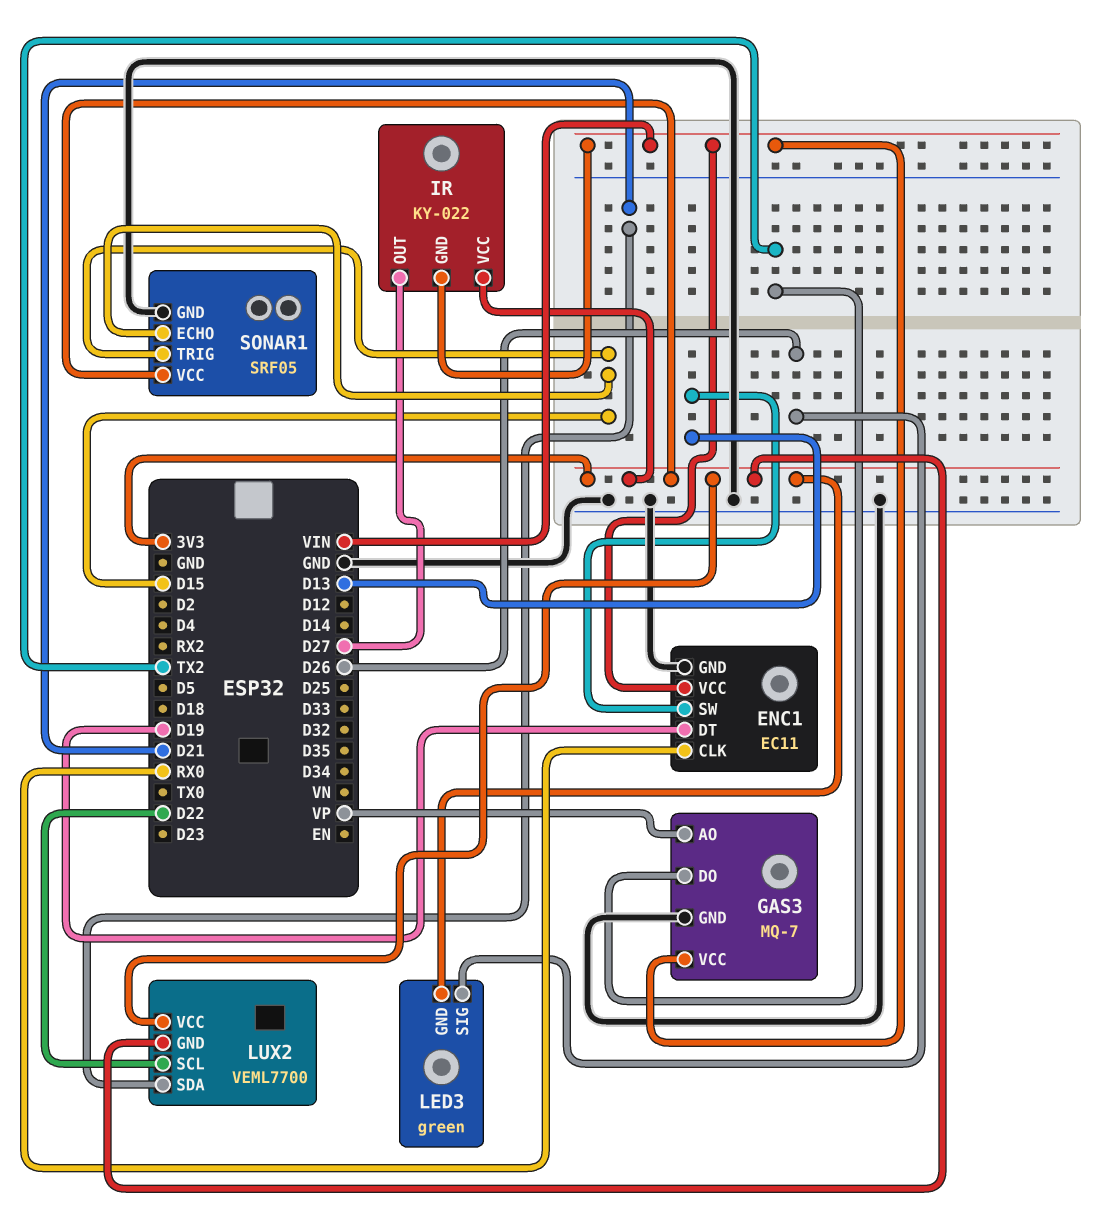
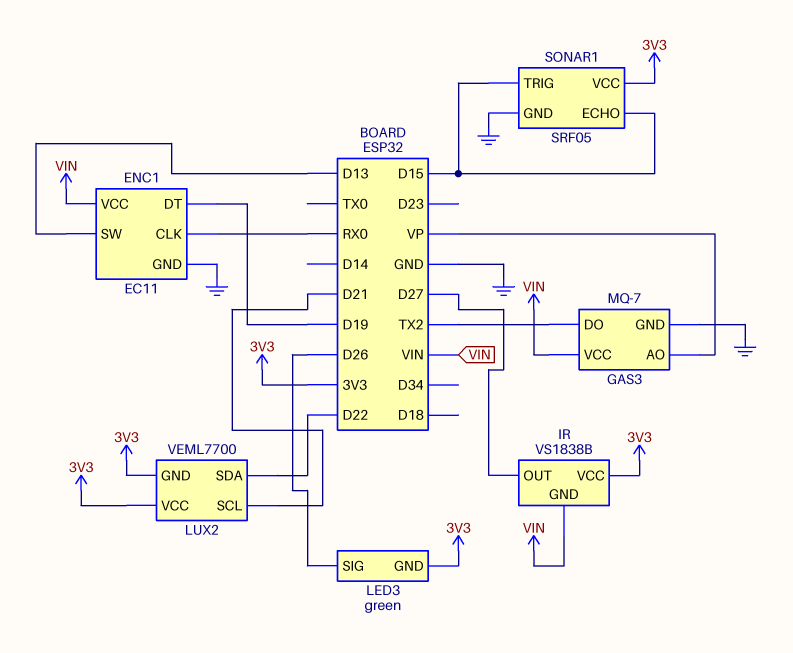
IR: KY-022 -> VS1838B
LUX2 pin SCL: D22 -> D21
LUX2 pin SDA: D21 -> D22

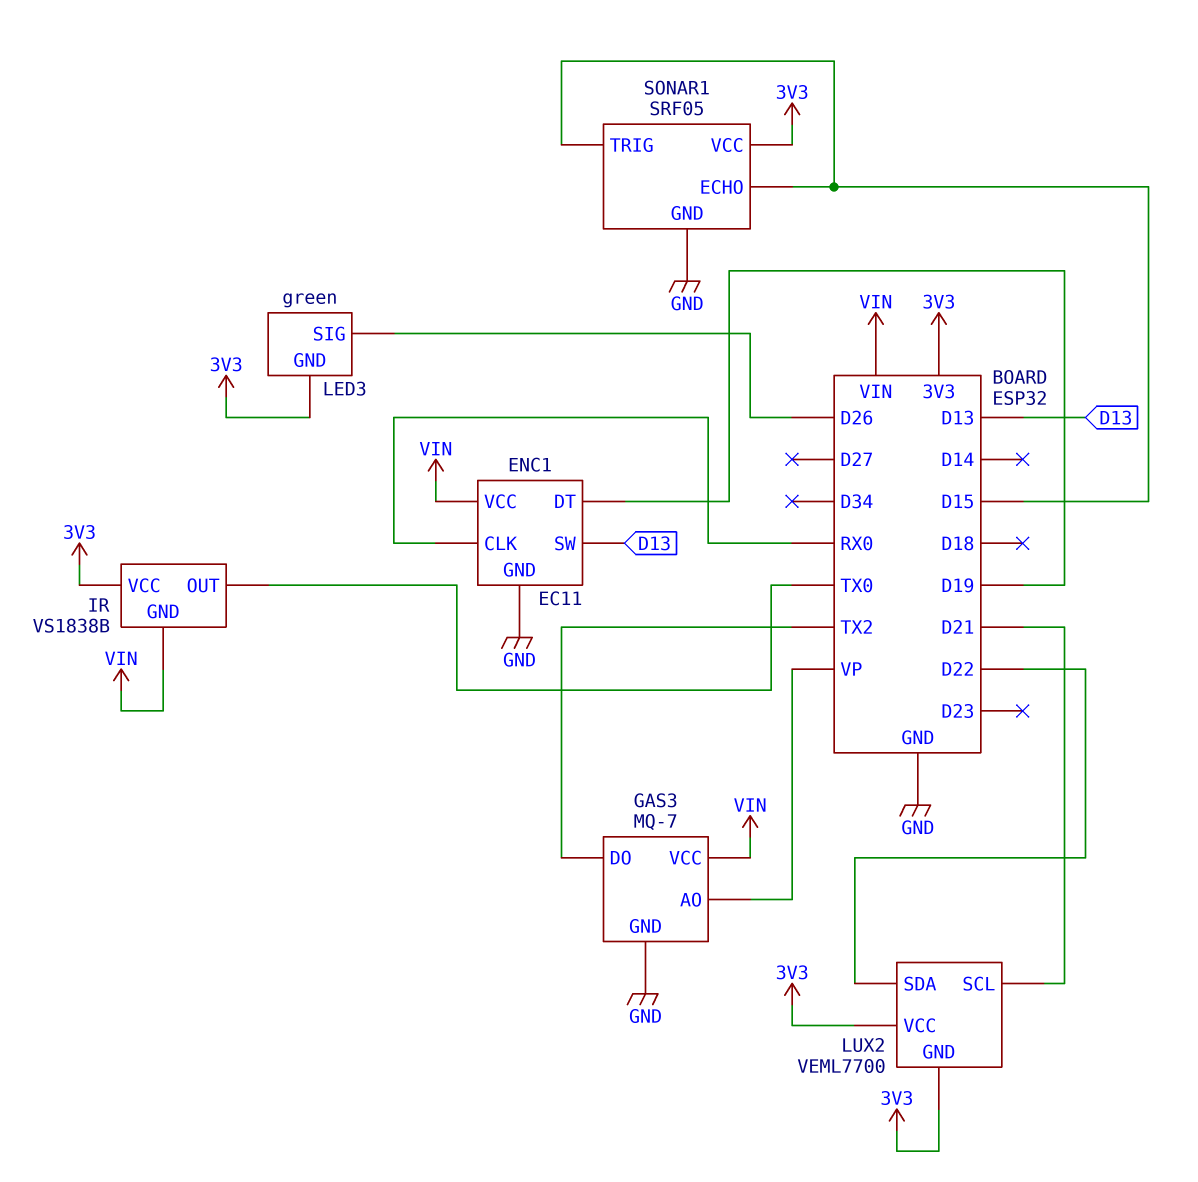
IR pin OUT: D27 -> TX0

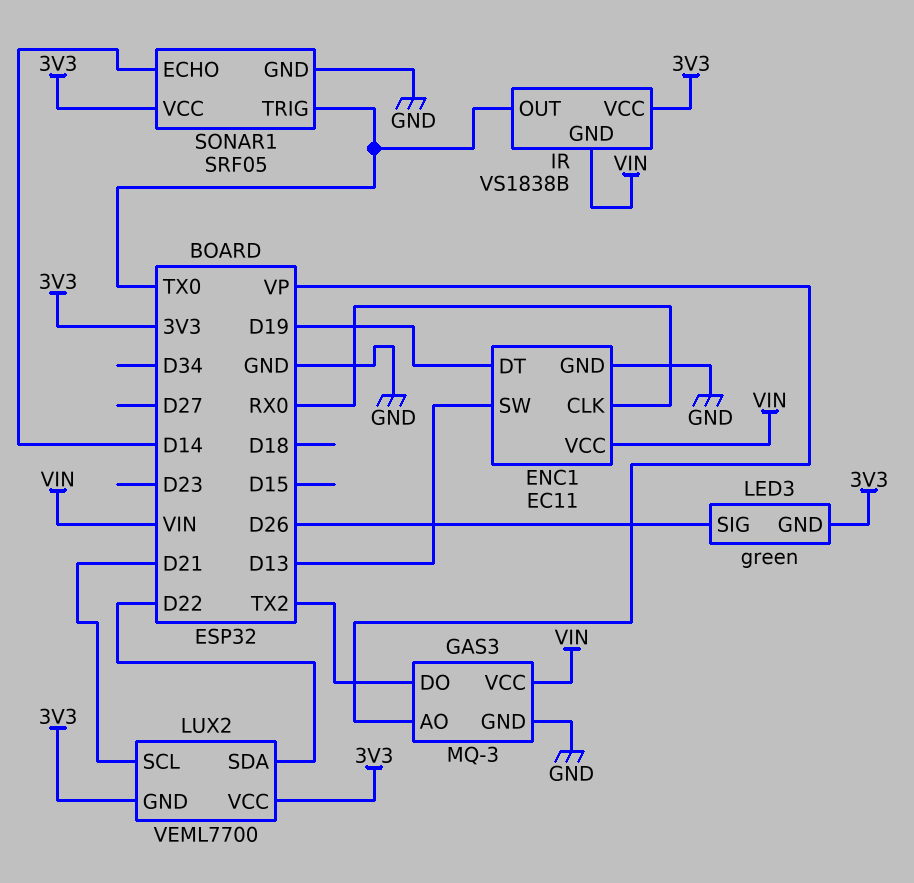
GAS3: MQ-7 -> MQ-3
SONAR1 pin ECHO: D15 -> D14
SONAR1 pin TRIG: D15 -> TX0

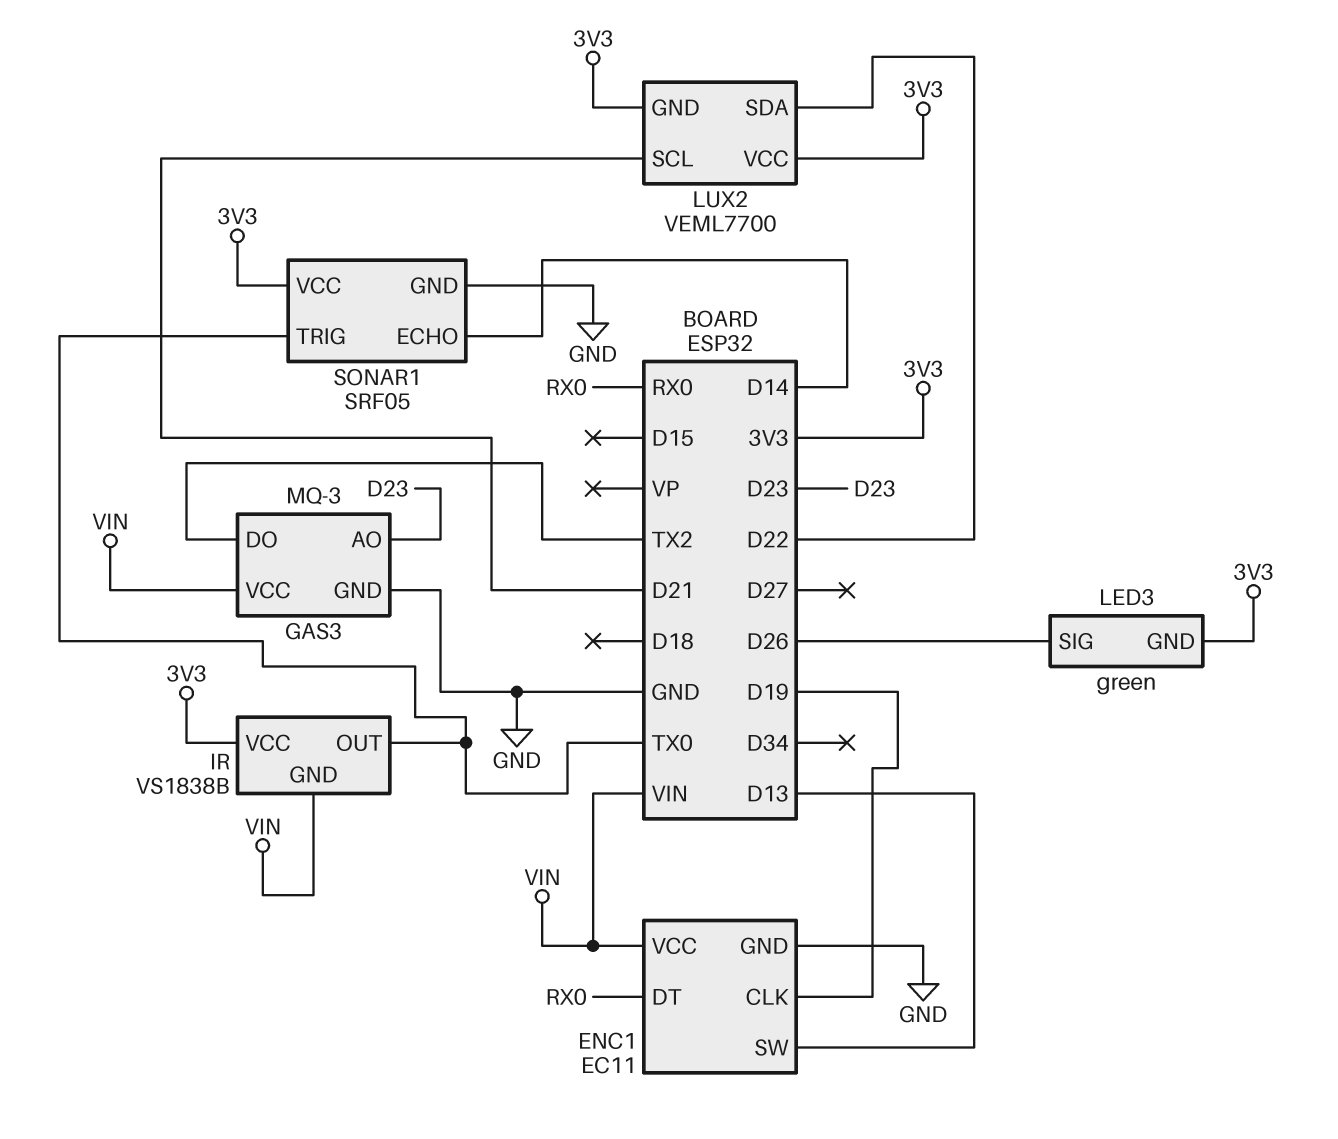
ENC1 pin CLK: RX0 -> D19
ENC1 pin DT: D19 -> RX0
GAS3 pin AO: VP -> D23

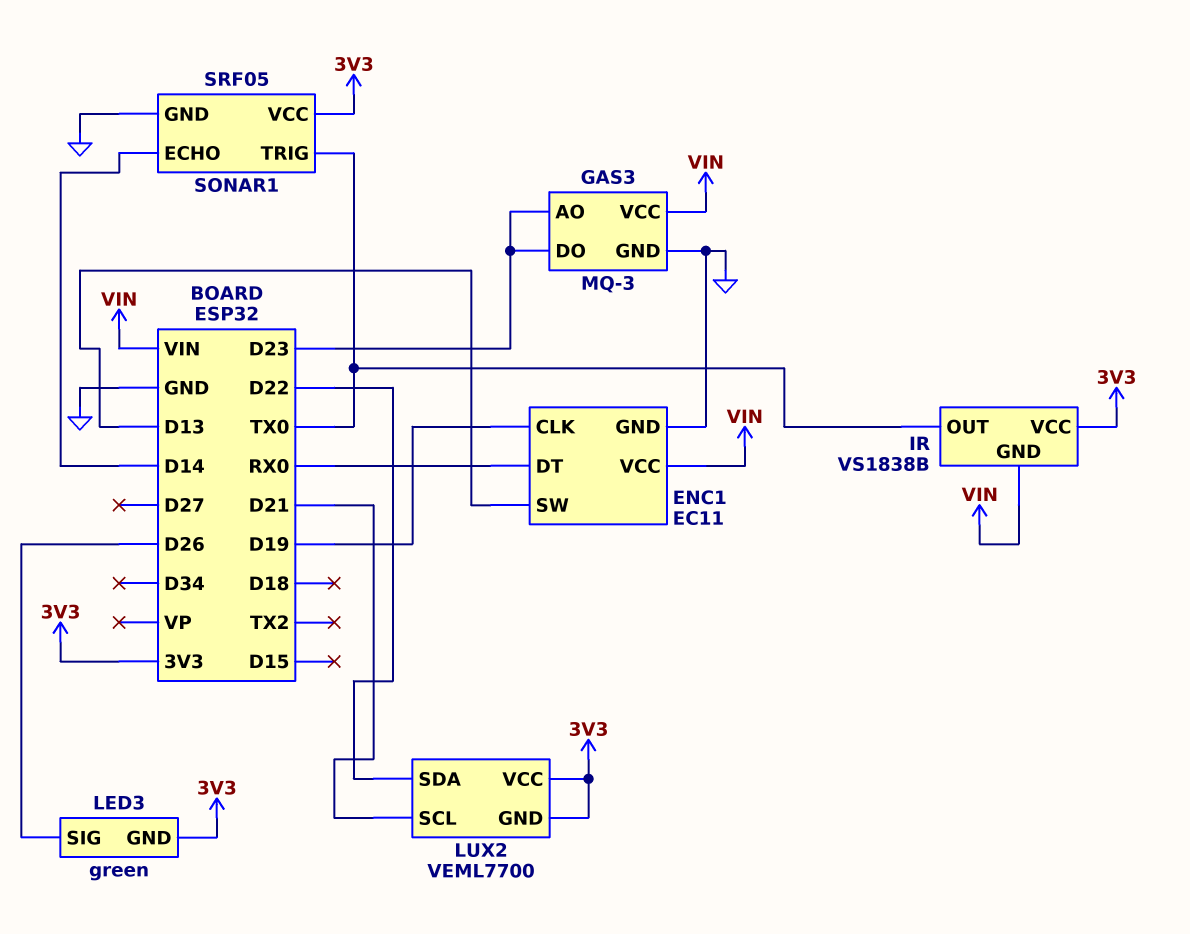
GAS3 pin DO: TX2 -> D23

